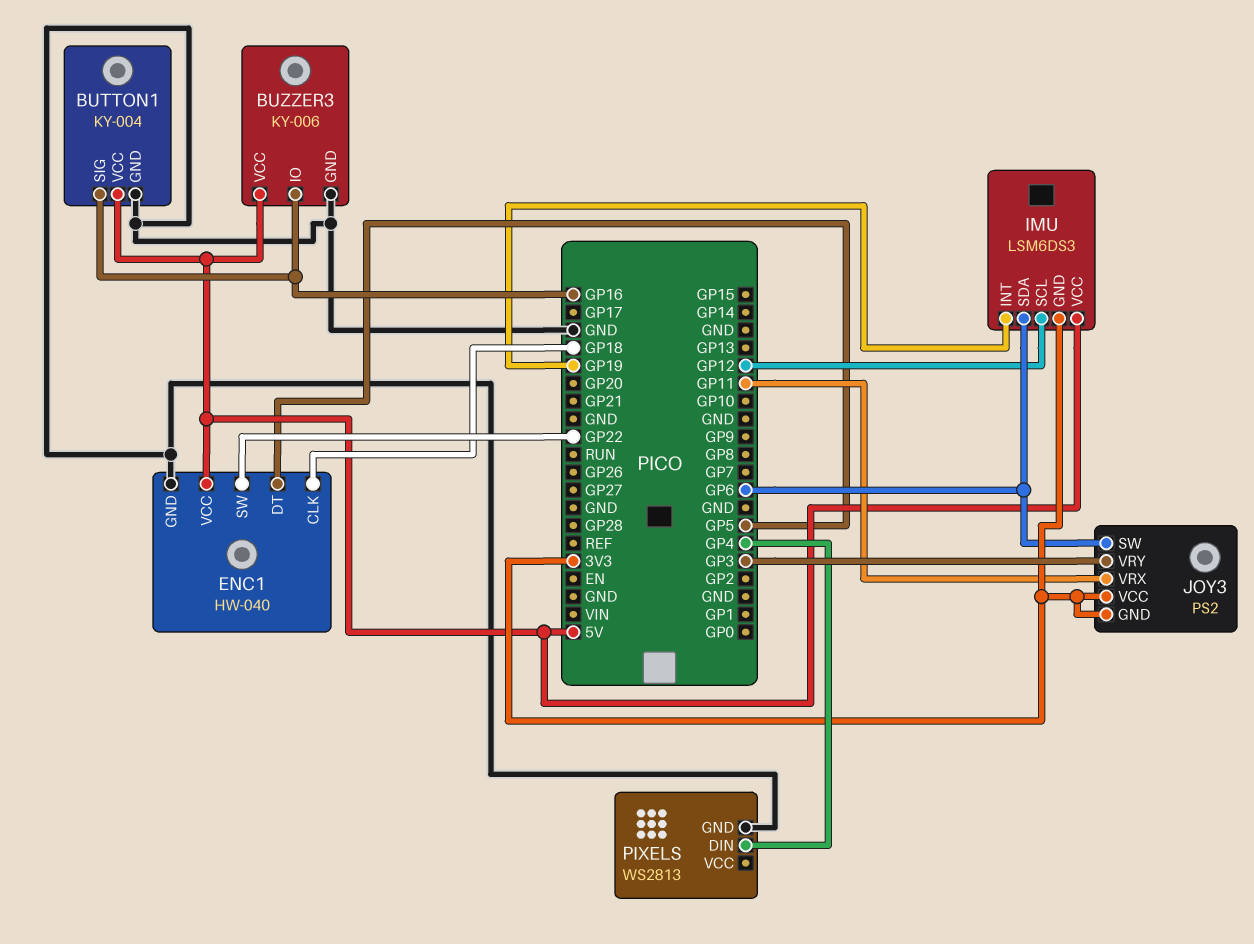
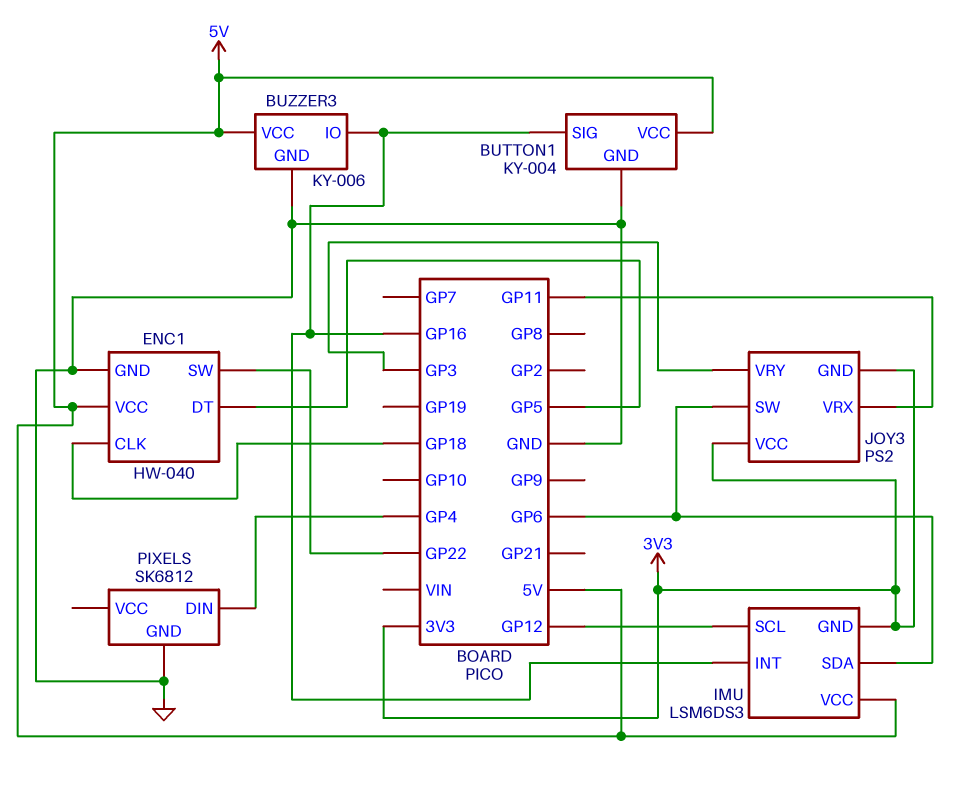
IMU pin INT: GP19 -> GP16
PIXELS: WS2813 -> SK6812

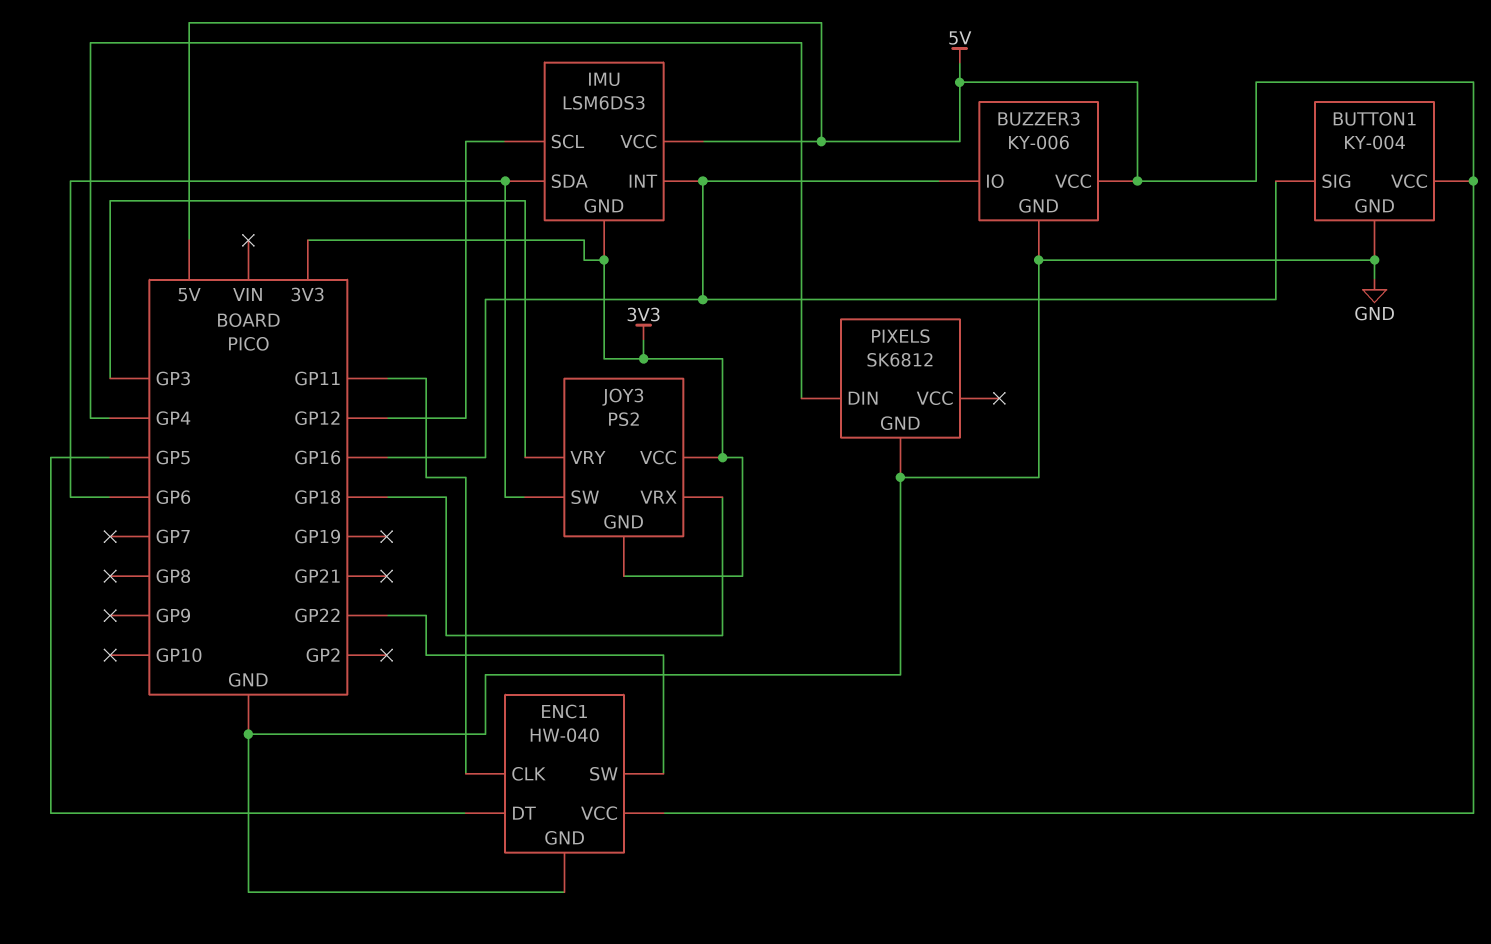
ENC1 pin CLK: GP18 -> GP11
JOY3 pin VRX: GP11 -> GP18

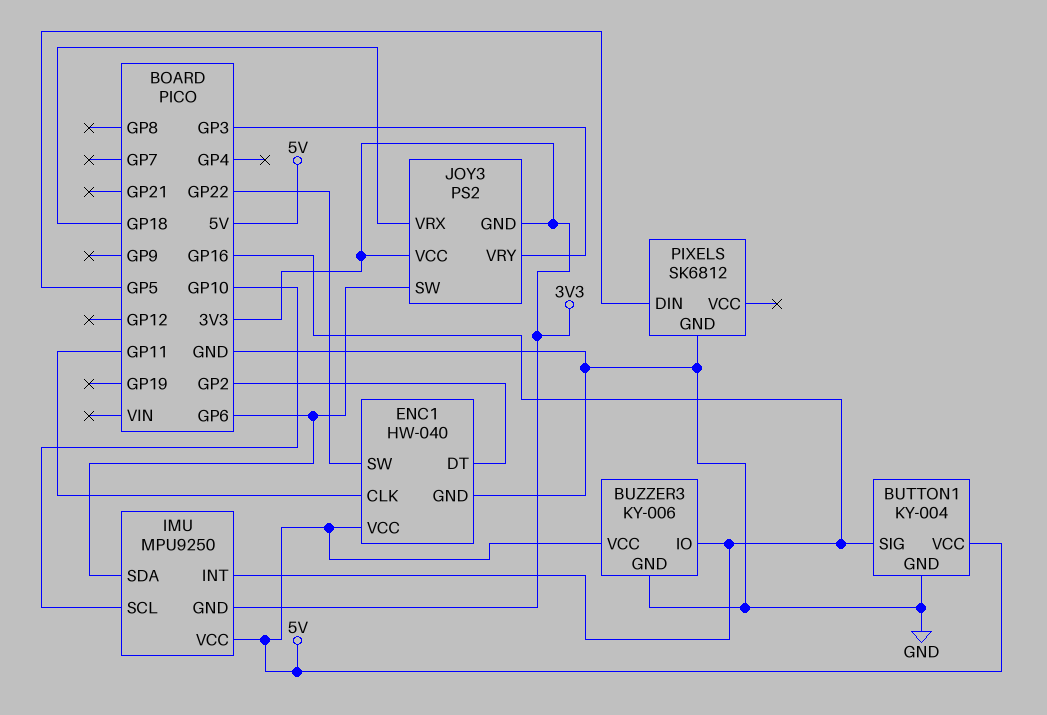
ENC1 pin DT: GP5 -> GP2
IMU: LSM6DS3 -> MPU9250
IMU pin SCL: GP12 -> GP10
PIXELS pin DIN: GP4 -> GP5

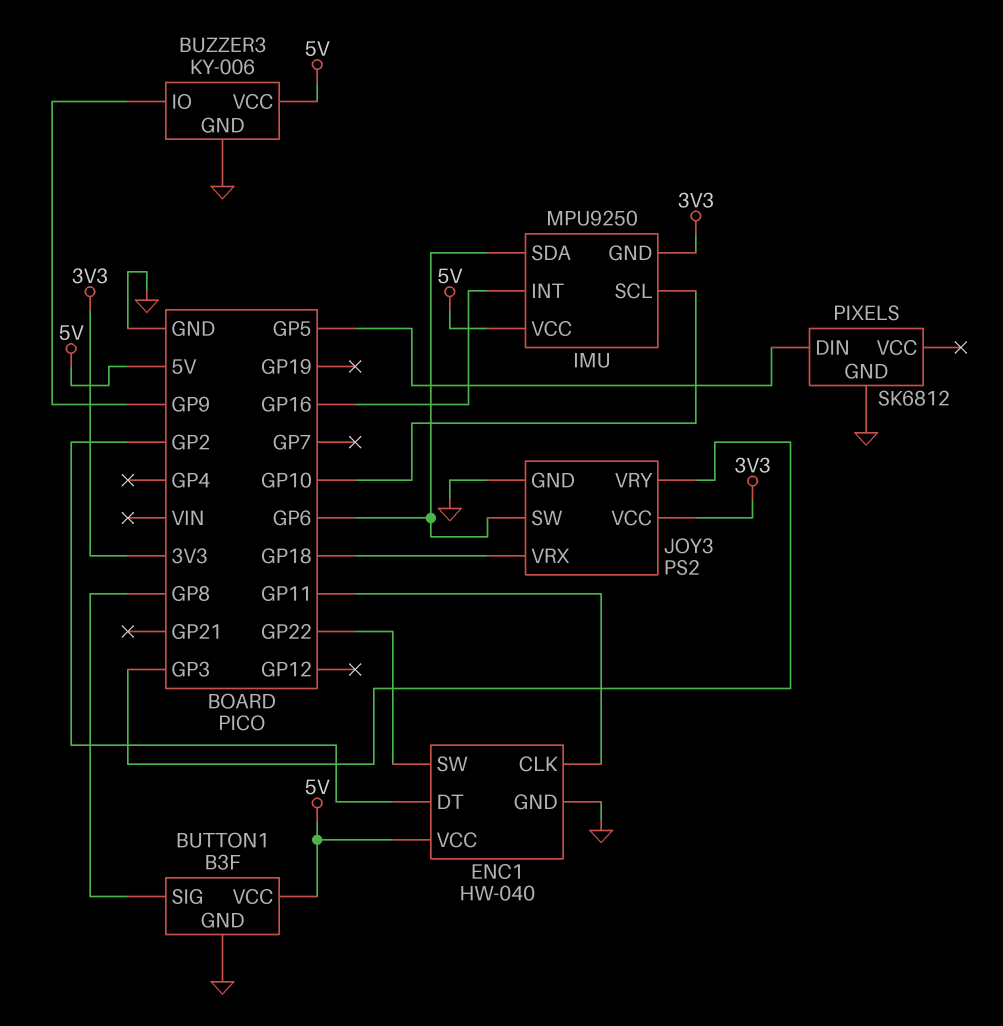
BUTTON1: KY-004 -> B3F
BUTTON1 pin SIG: GP16 -> GP8
BUZZER3 pin IO: GP16 -> GP9
JOY3 pin GND: 3V3 -> GND

